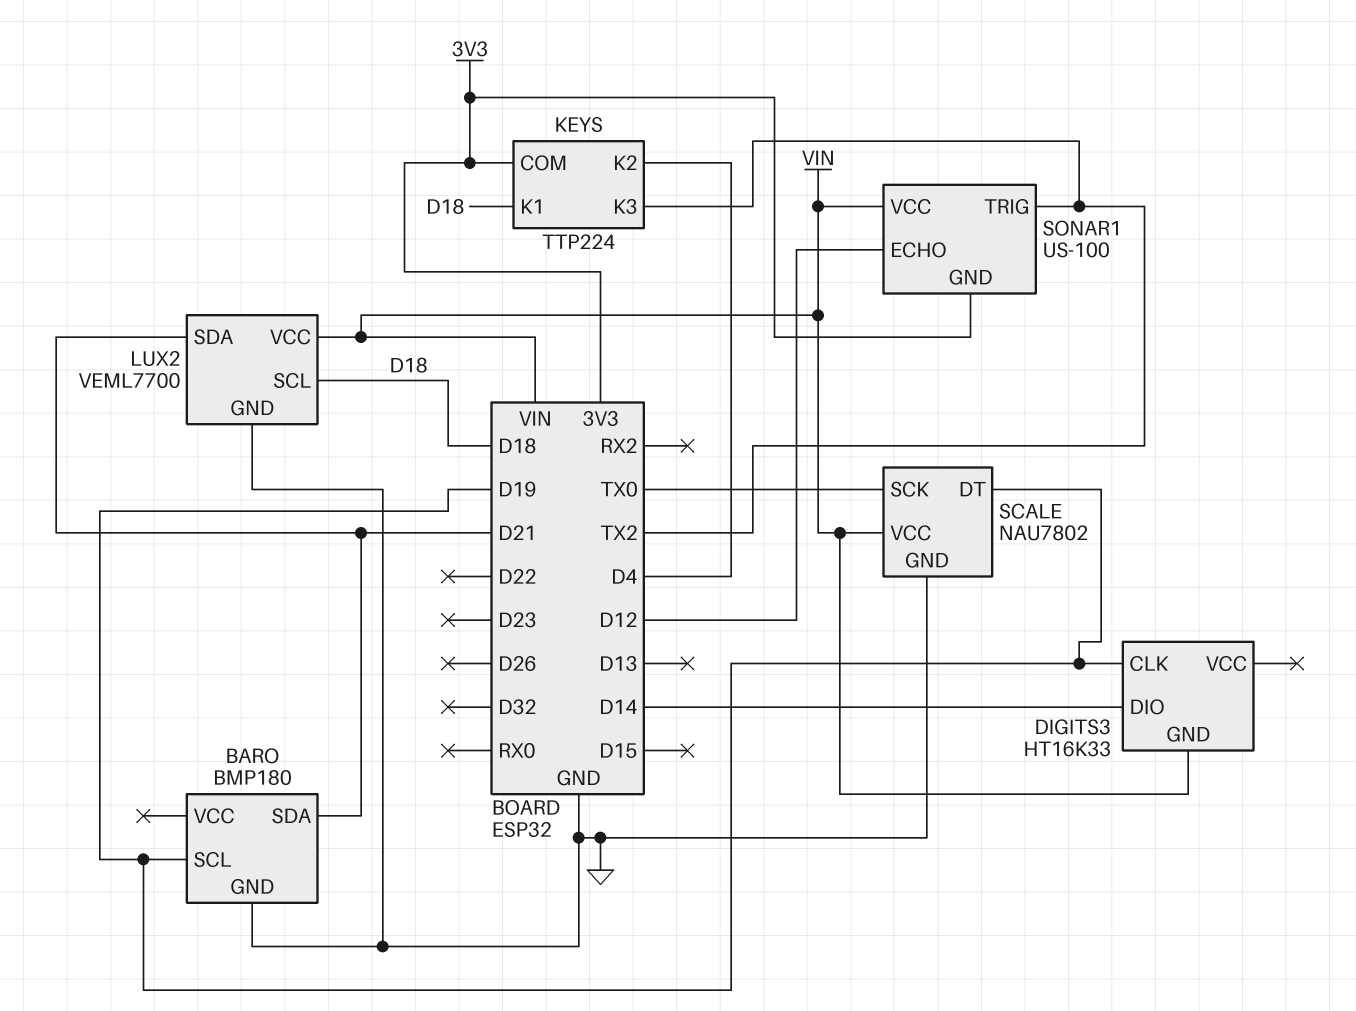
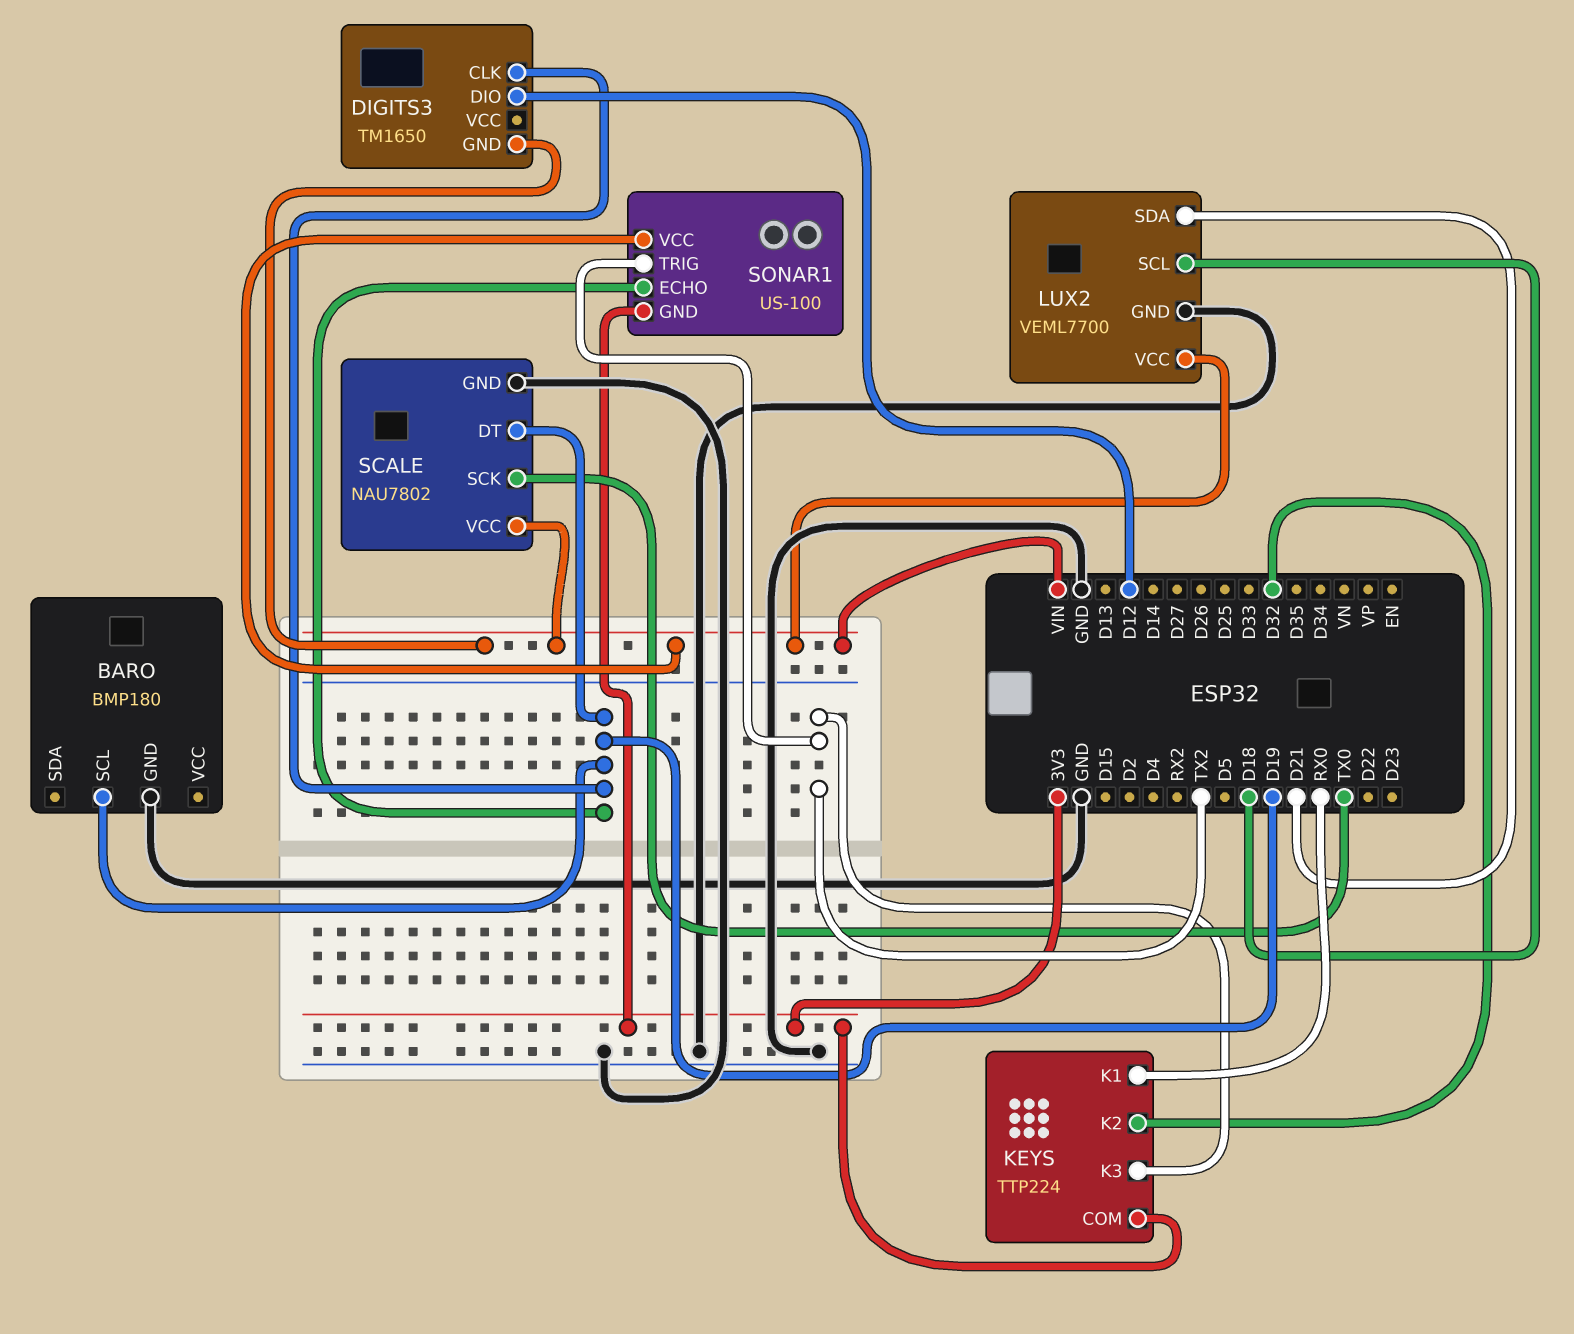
BARO pin SDA: D21 -> none
DIGITS3: HT16K33 -> TM1650
DIGITS3 pin DIO: D14 -> D12
KEYS pin K1: D18 -> RX0
KEYS pin K2: D4 -> D32
SONAR1 pin ECHO: D12 -> D19

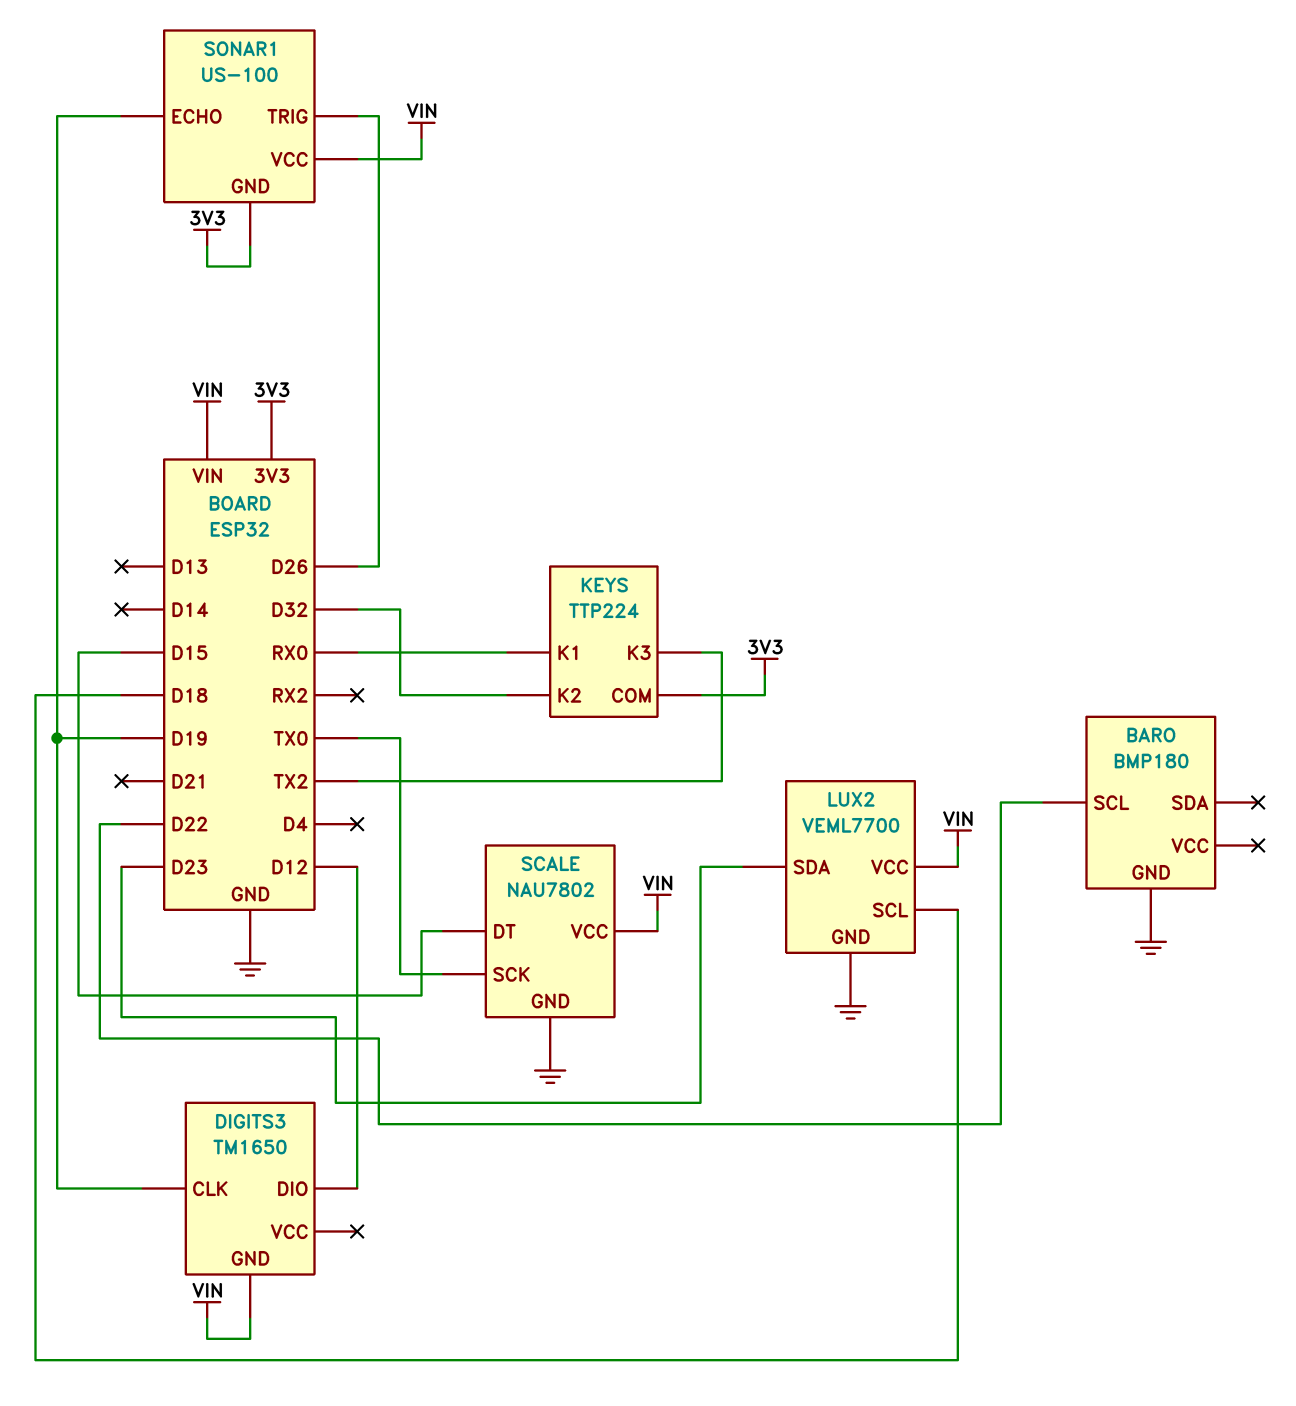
BARO pin SCL: D19 -> D22
LUX2 pin SDA: D21 -> D23
SCALE pin DT: D19 -> D15
SONAR1 pin TRIG: TX2 -> D26

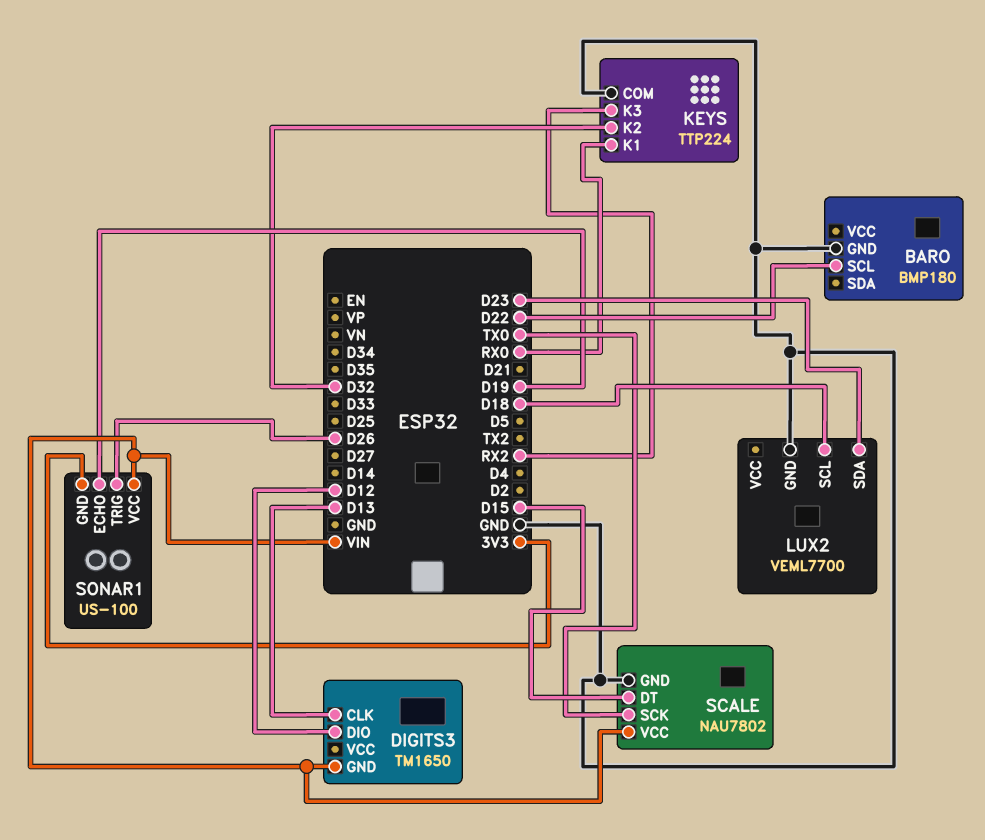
DIGITS3 pin CLK: D19 -> D13
KEYS pin COM: 3V3 -> GND
KEYS pin K3: TX2 -> RX2
LUX2 pin VCC: VIN -> none

